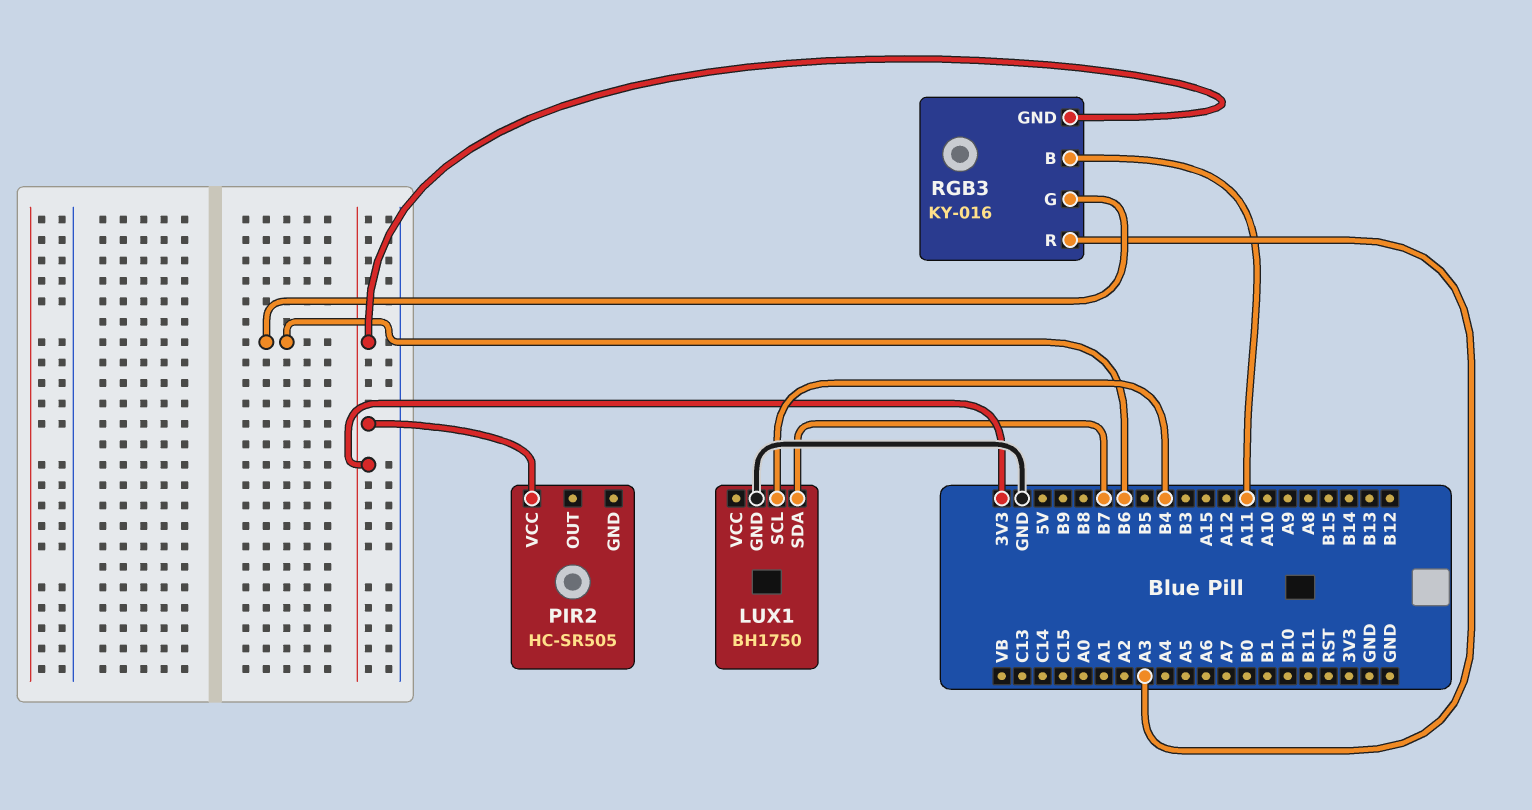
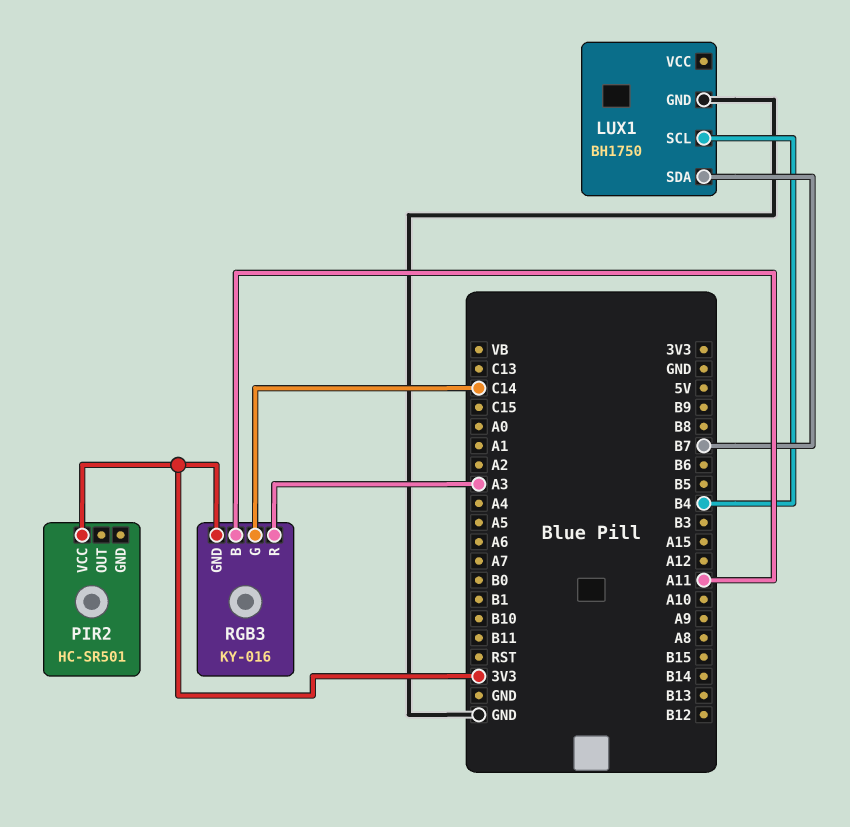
PIR2: HC-SR505 -> HC-SR501
RGB3 pin G: B6 -> C14

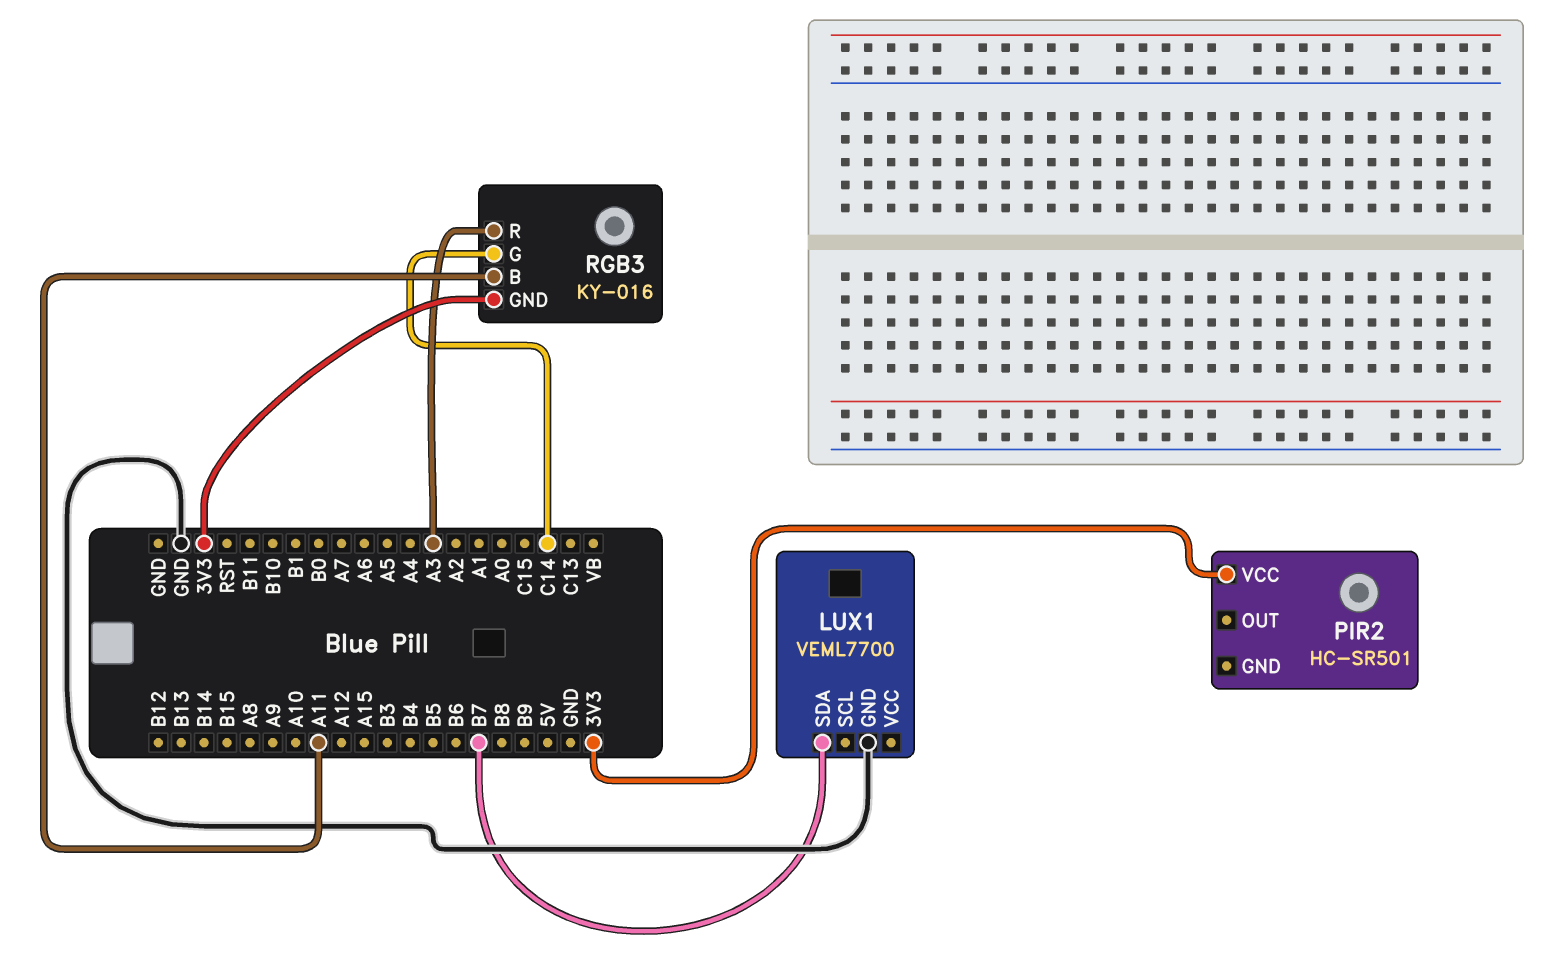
LUX1: BH1750 -> VEML7700
LUX1 pin SCL: B4 -> none

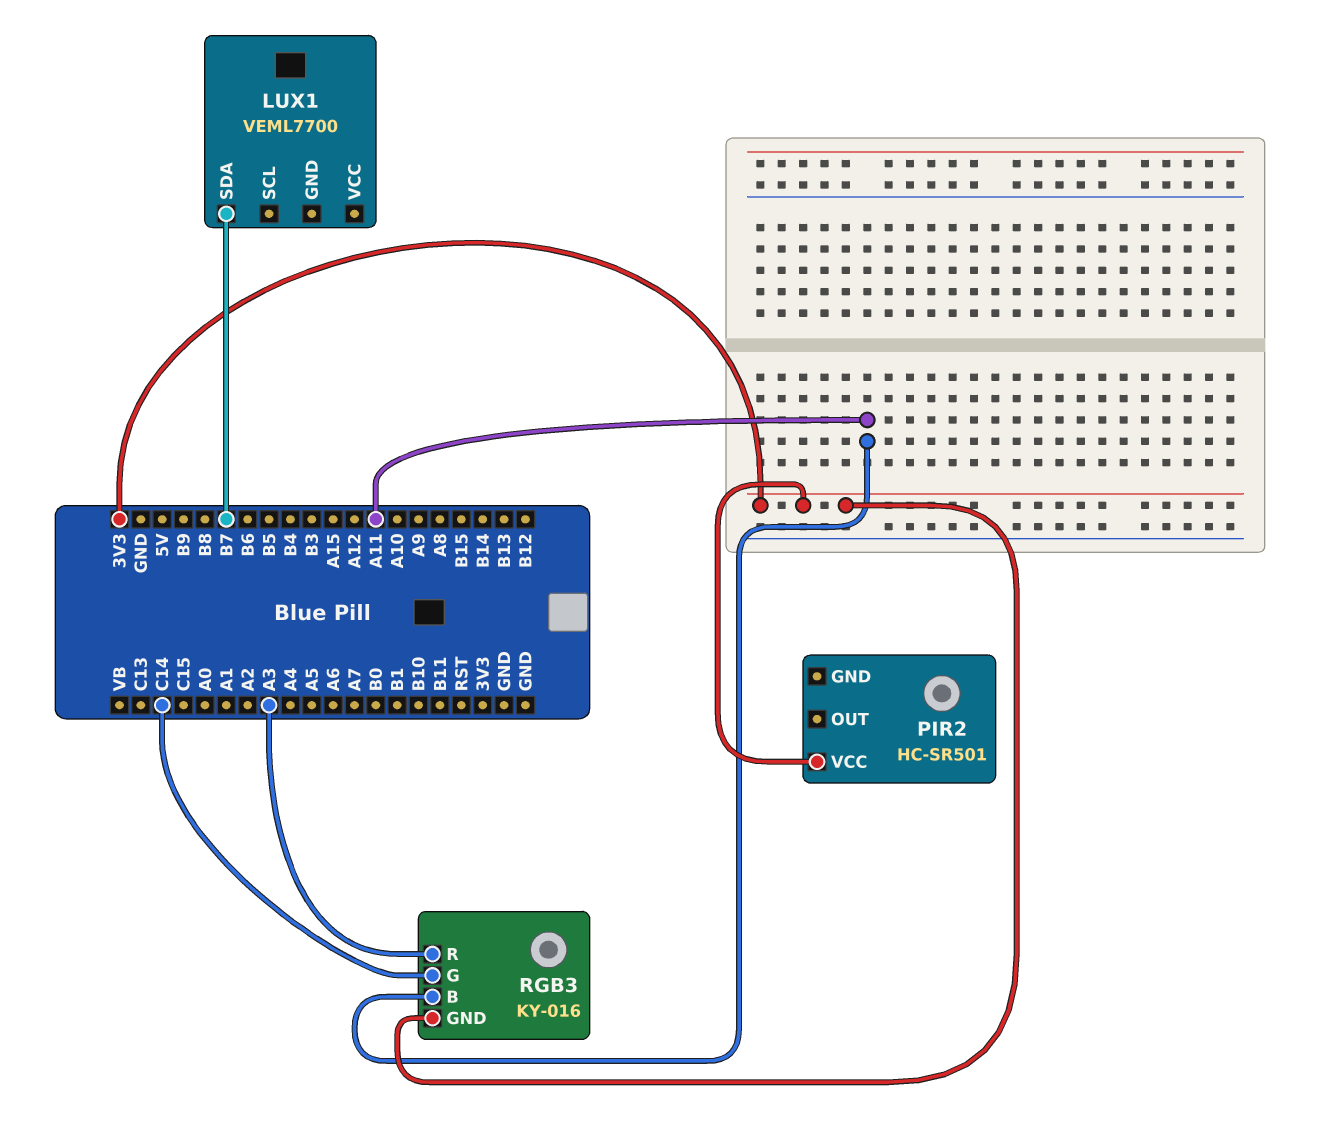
LUX1 pin GND: GND -> none

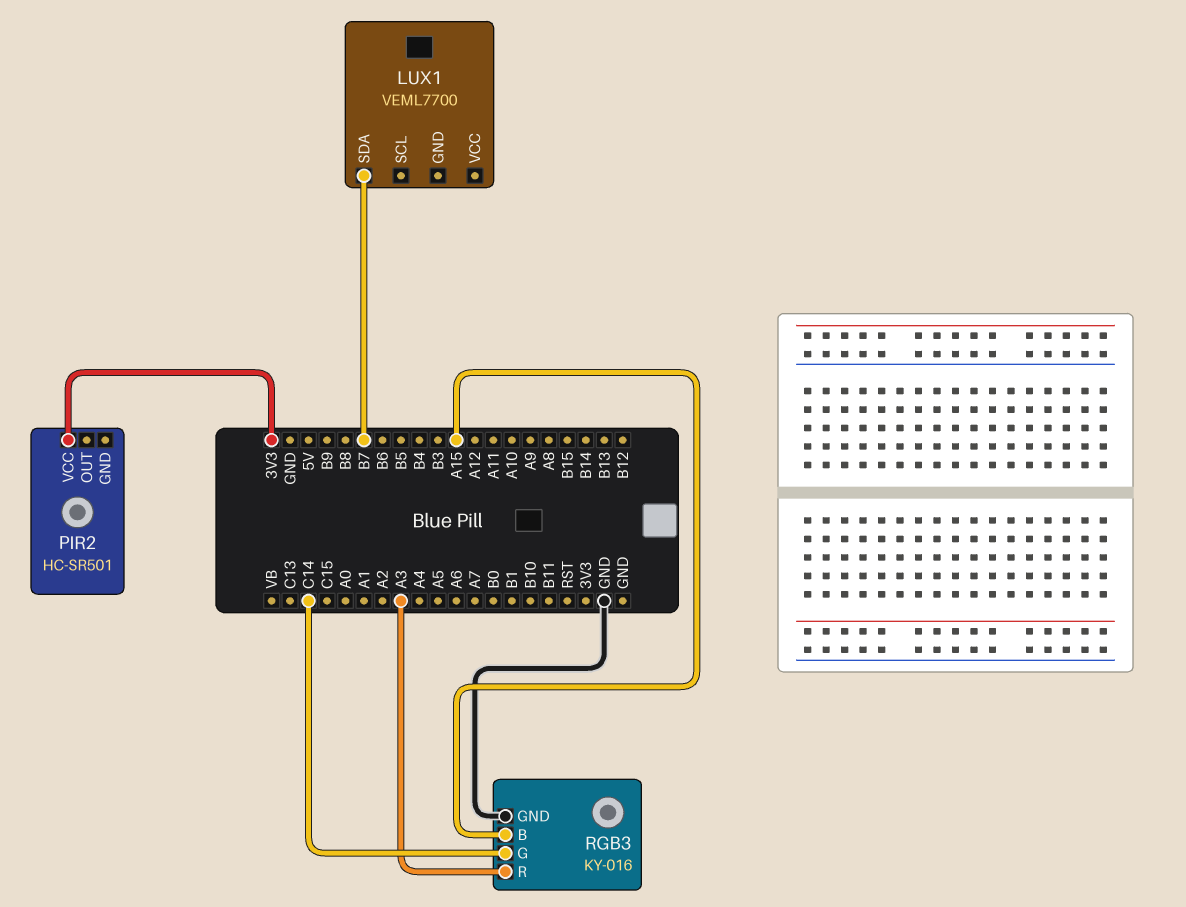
RGB3 pin B: A11 -> A15
RGB3 pin GND: 3V3 -> GND

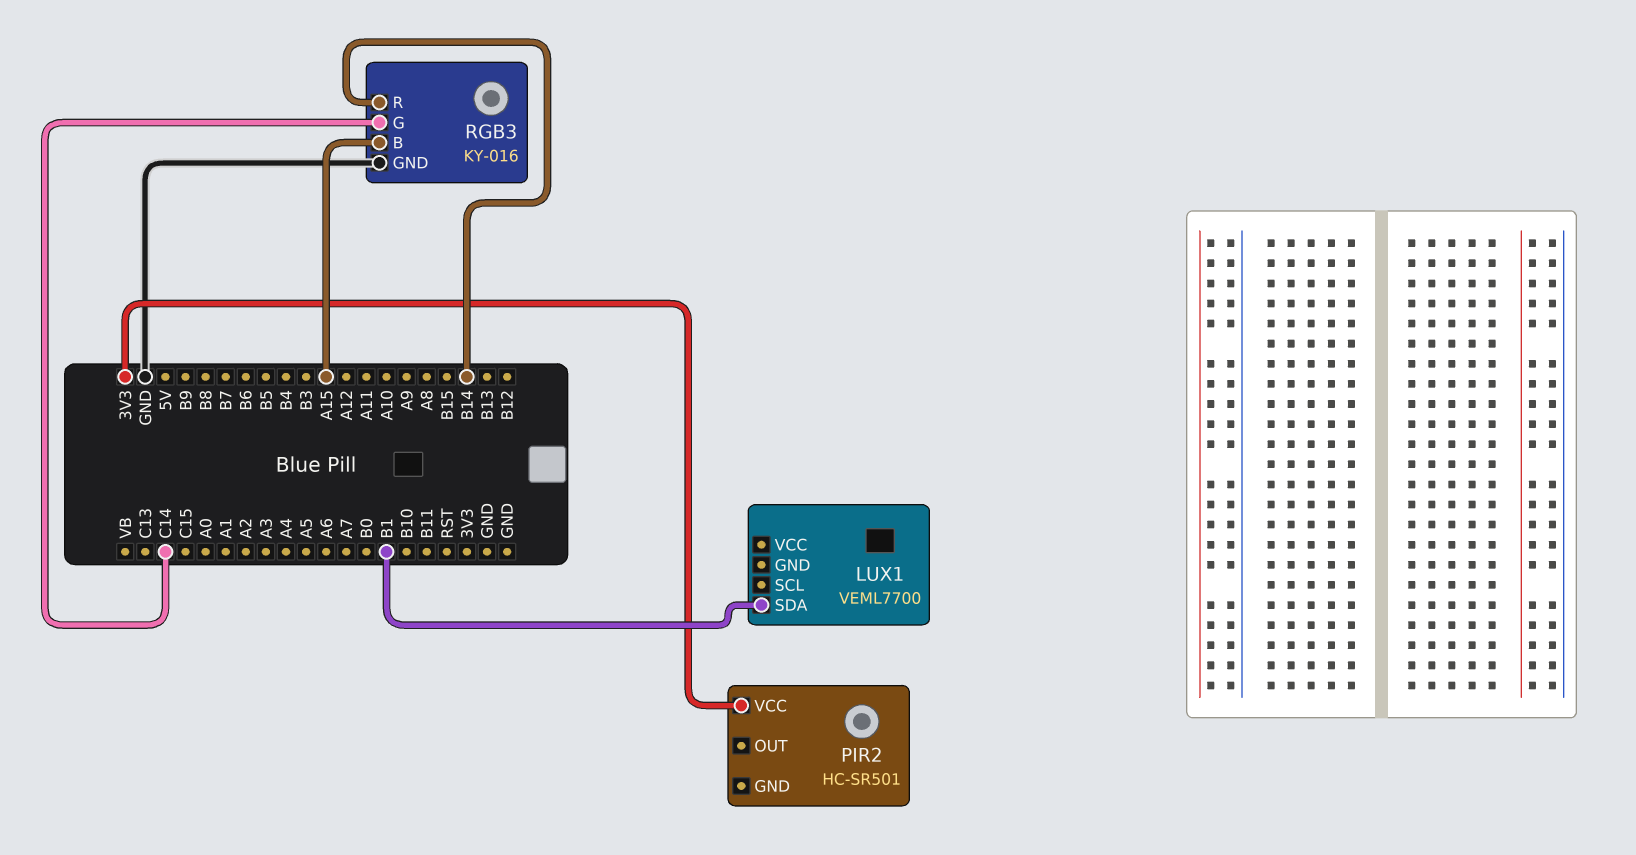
LUX1 pin SDA: B7 -> B1
RGB3 pin R: A3 -> B14

